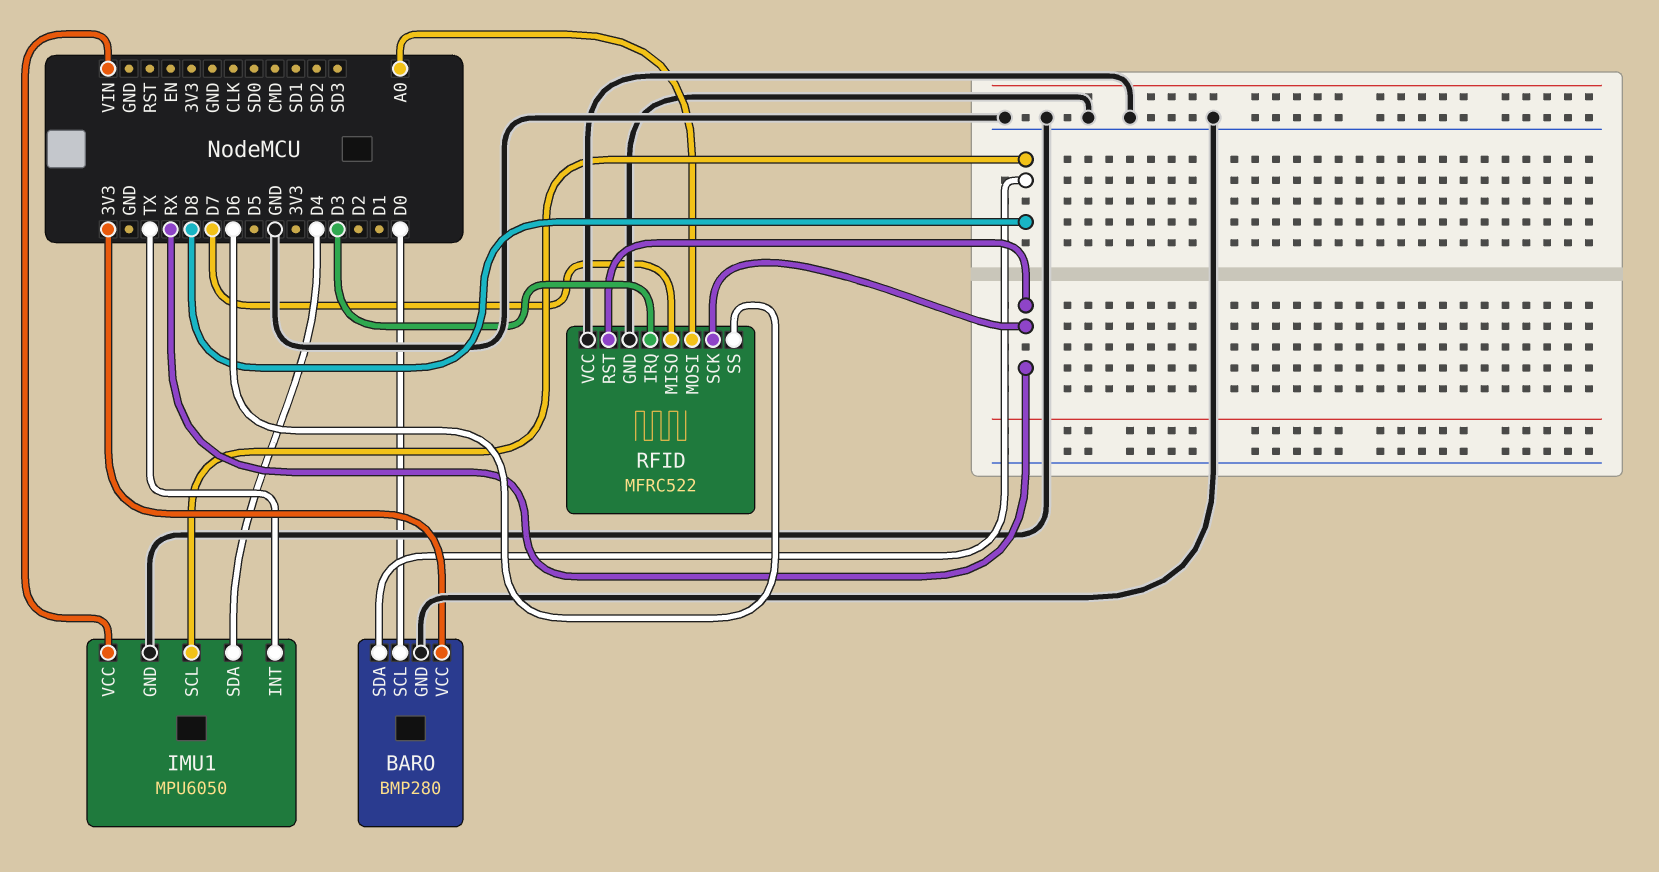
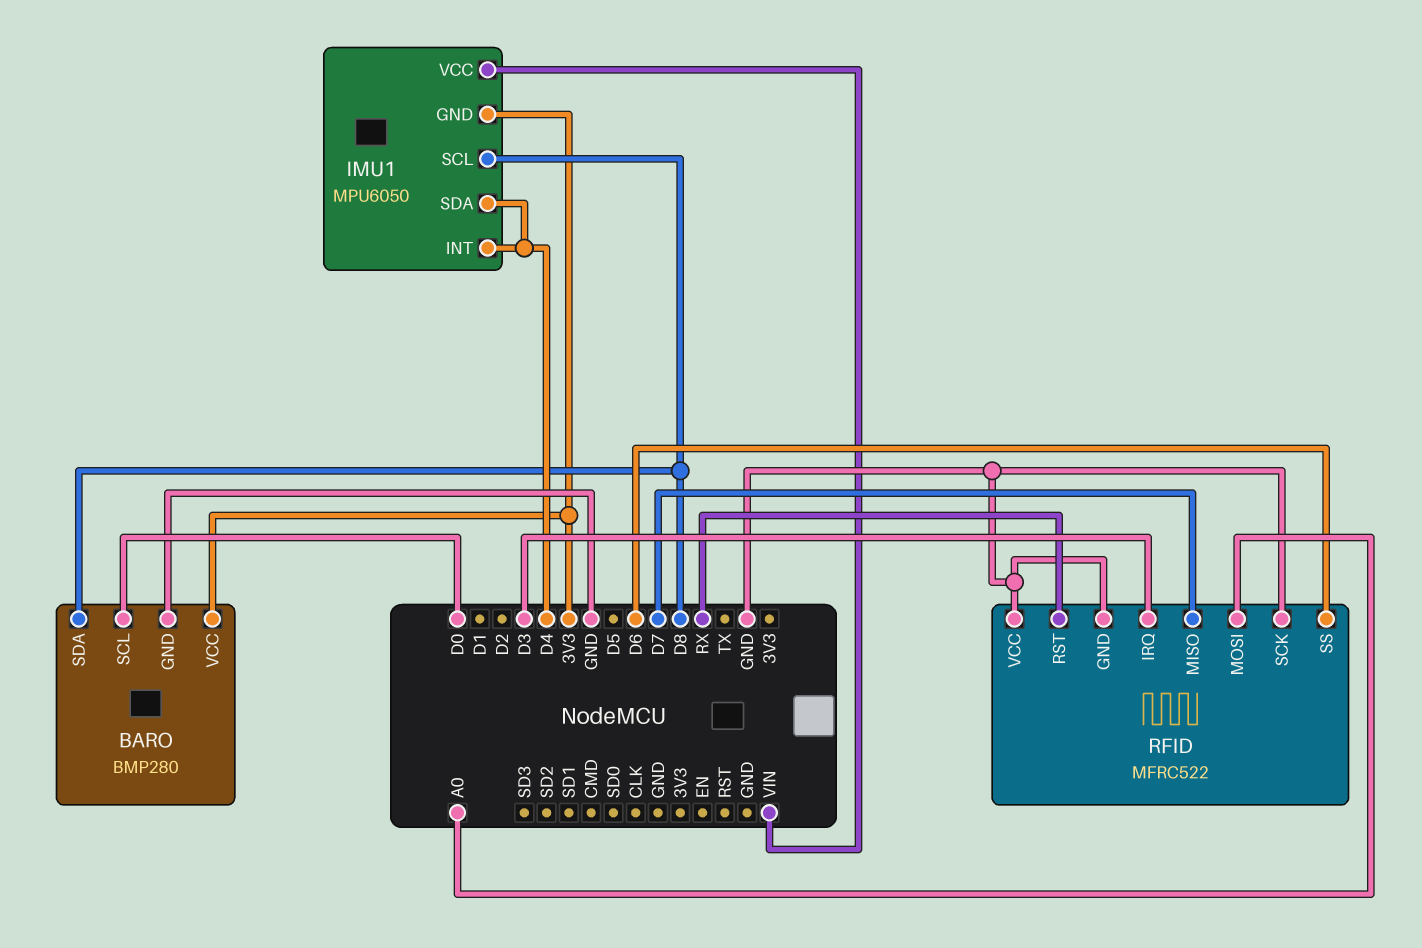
IMU1 pin GND: GND -> 3V3
IMU1 pin INT: TX -> D4
RFID pin SCK: RX -> GND

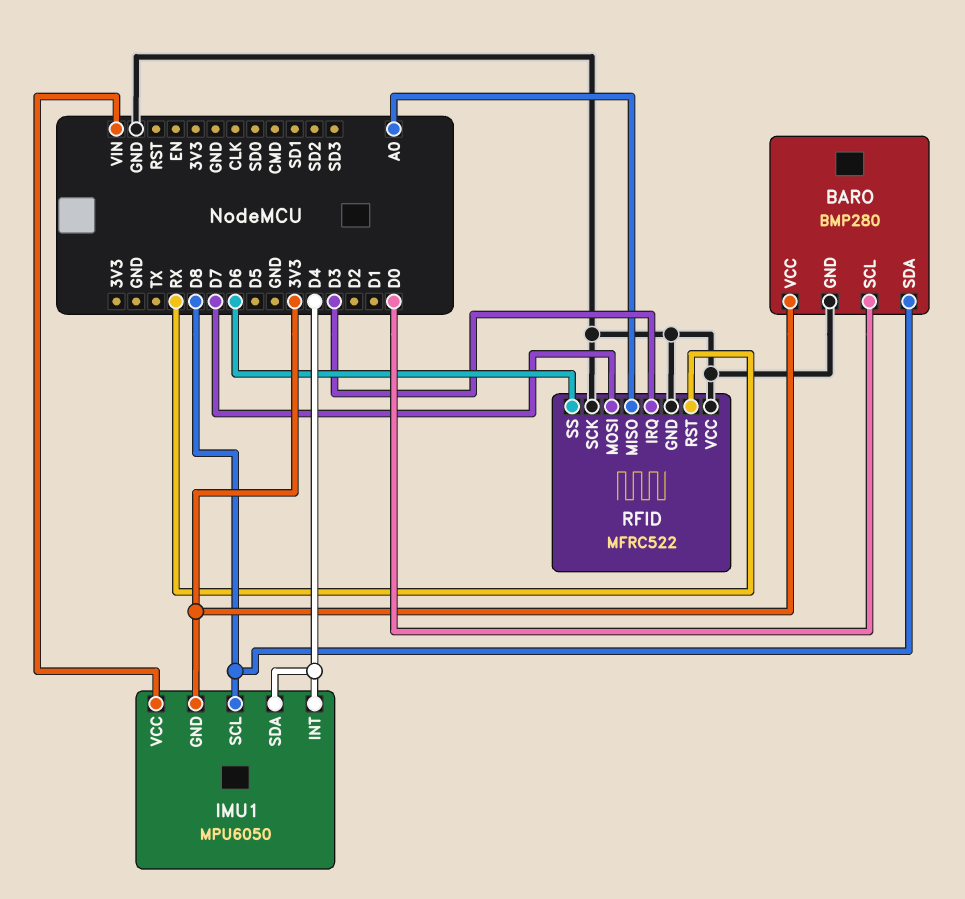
RFID pin MISO: D7 -> A0
RFID pin MOSI: A0 -> D7

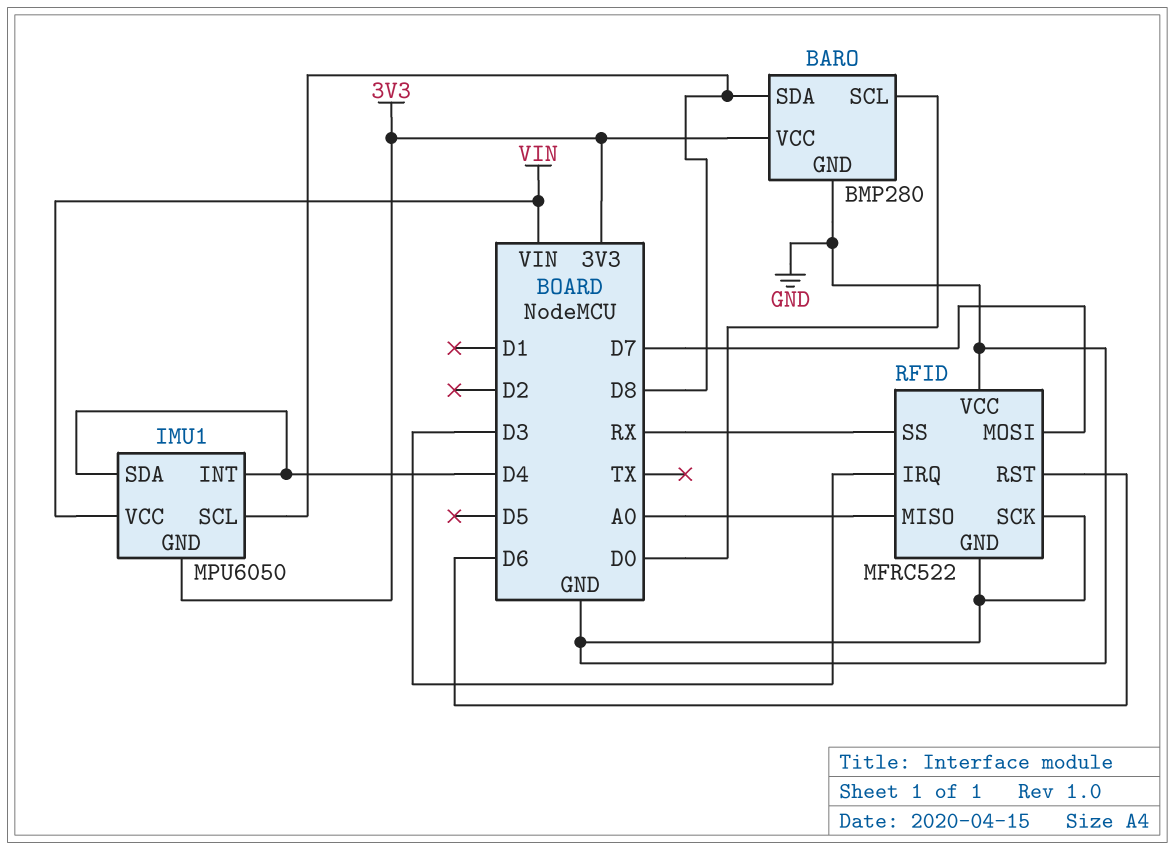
RFID pin RST: RX -> D6
RFID pin SS: D6 -> RX

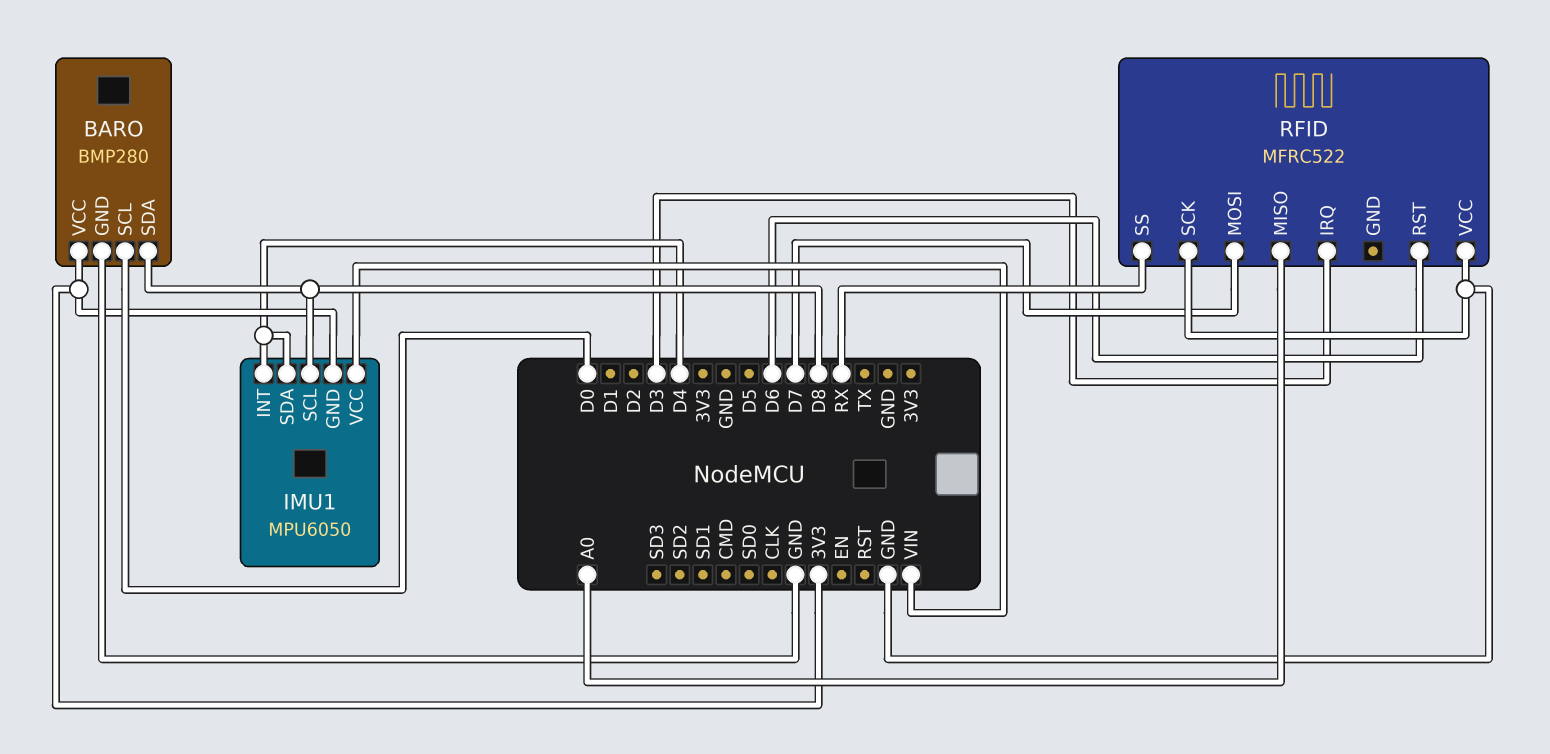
RFID pin GND: GND -> none

